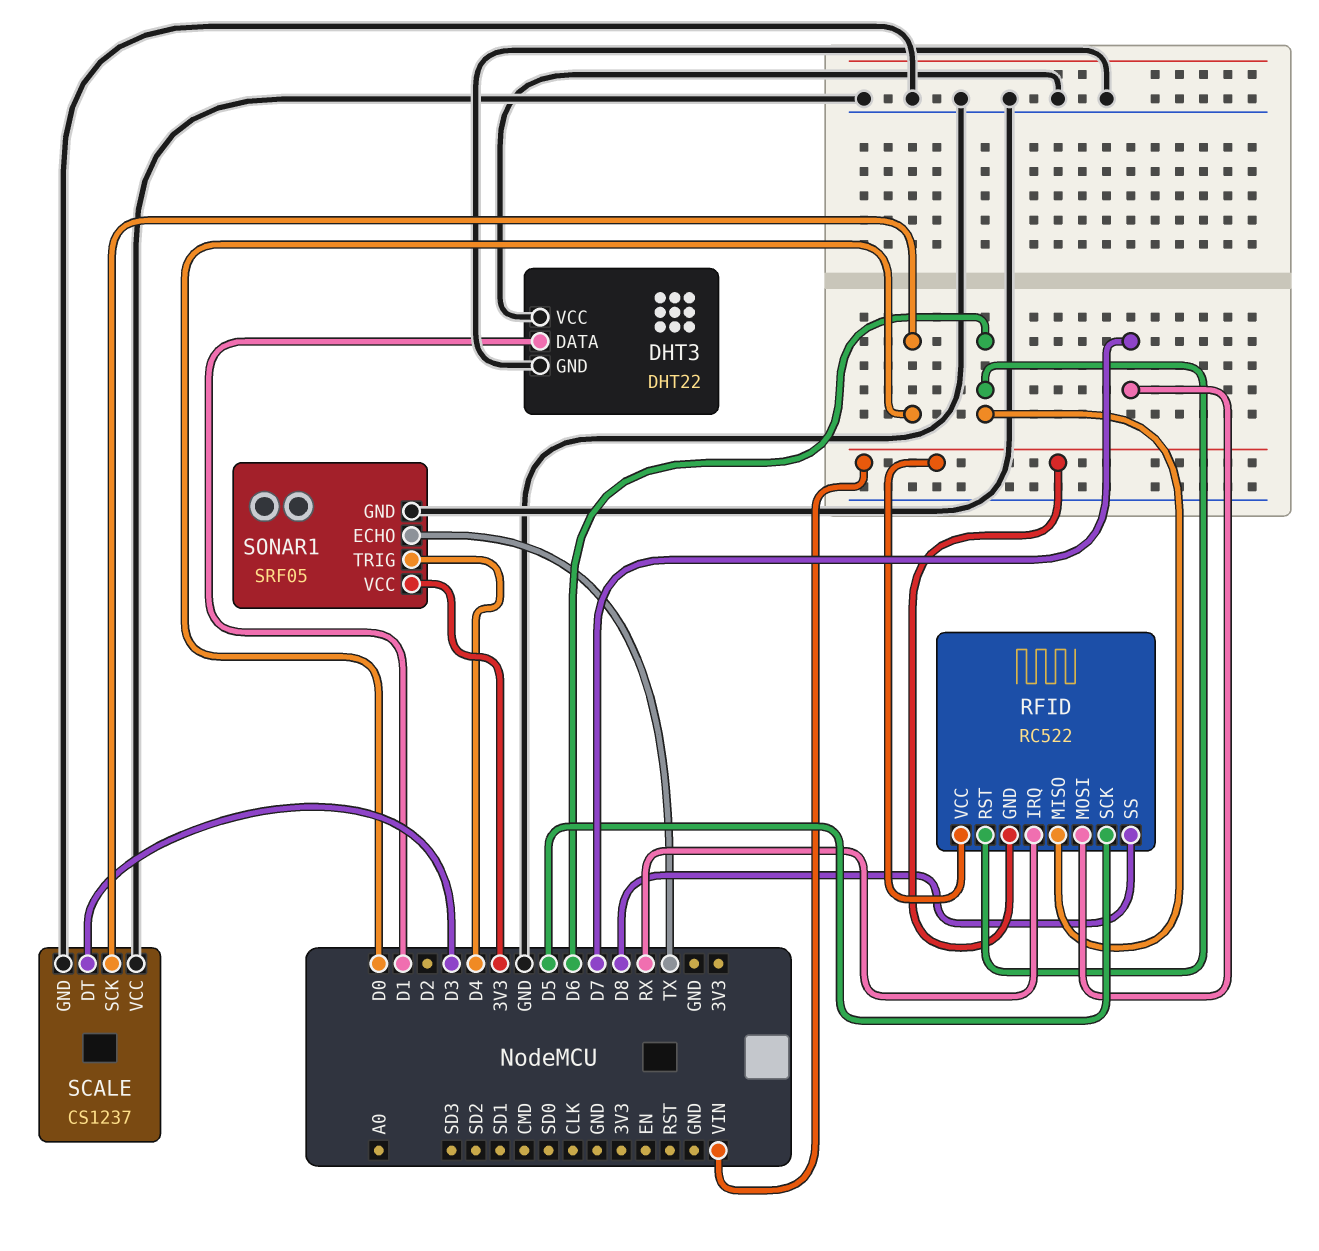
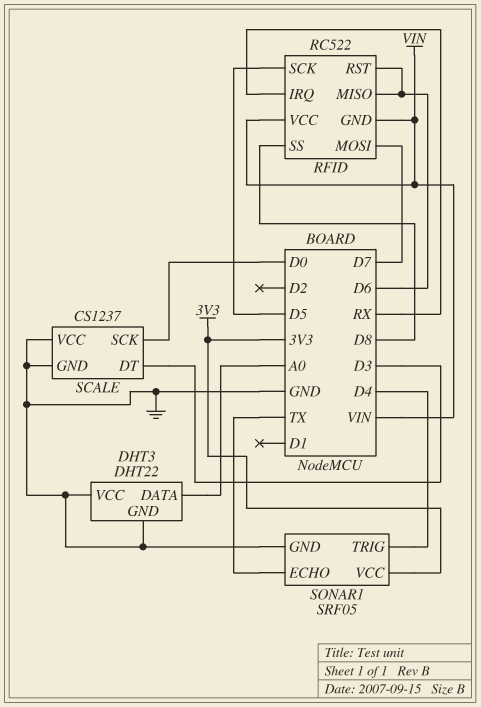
DHT3 pin DATA: D1 -> A0

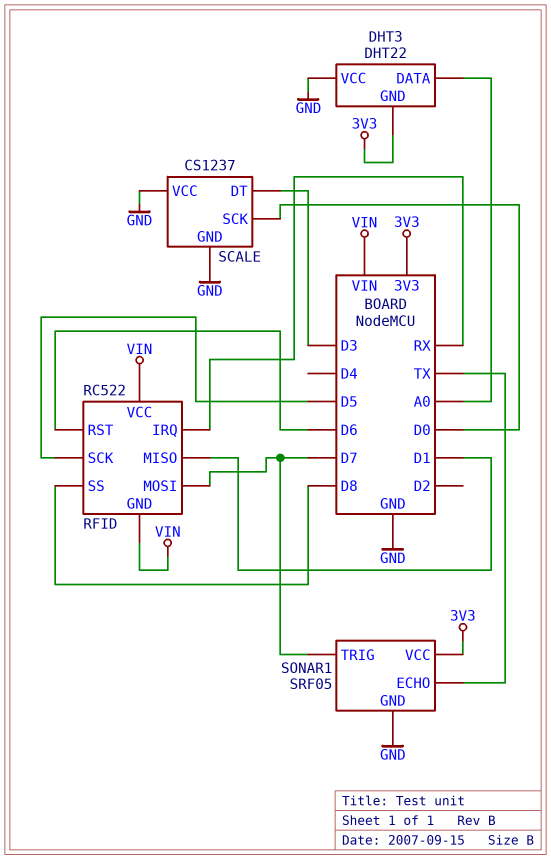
DHT3 pin GND: GND -> 3V3
RFID pin MISO: D6 -> D1
SONAR1 pin TRIG: D4 -> D7

